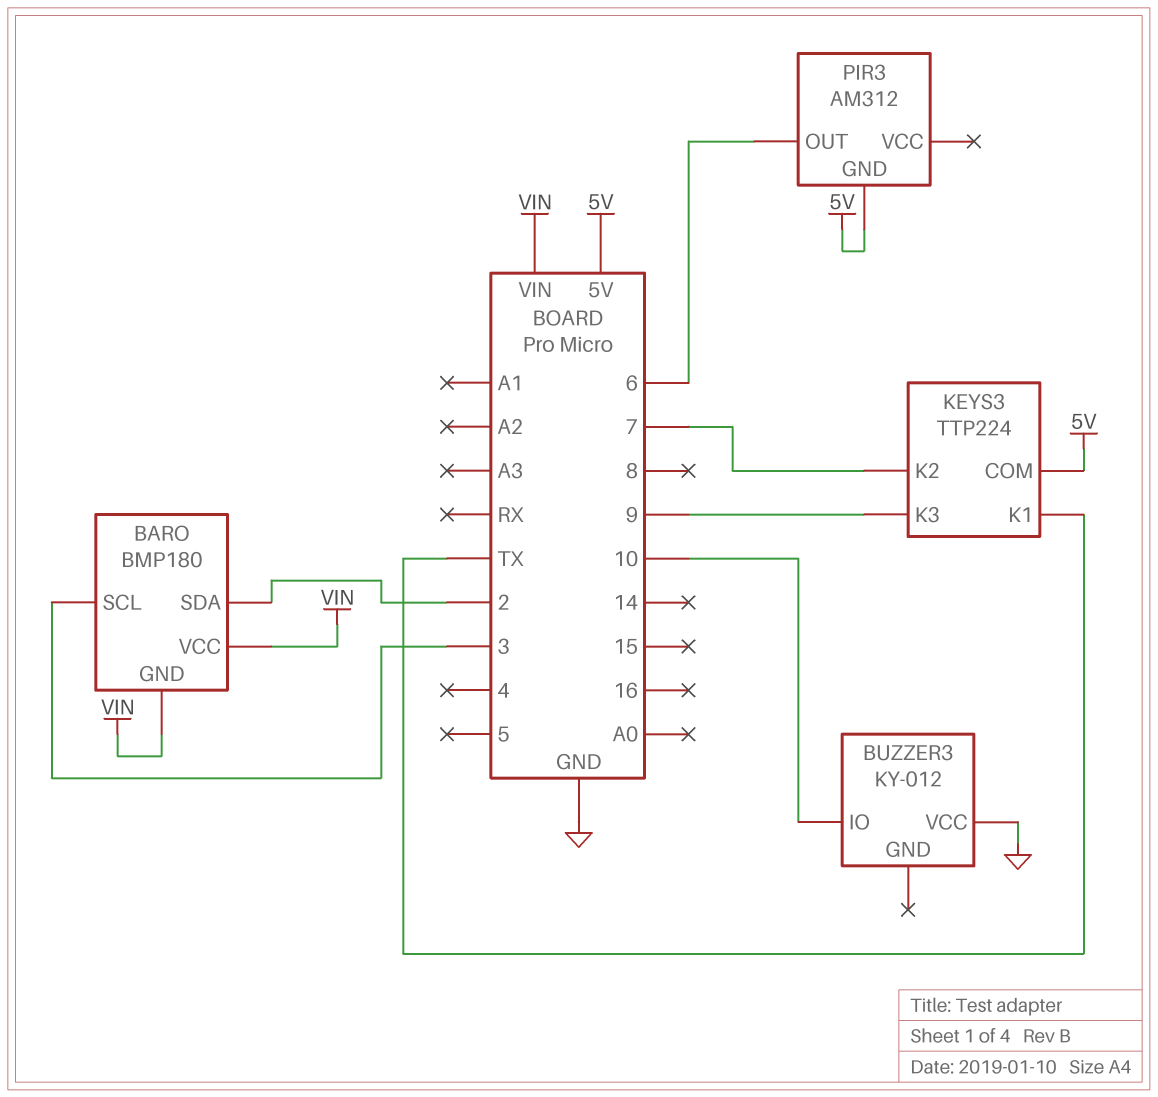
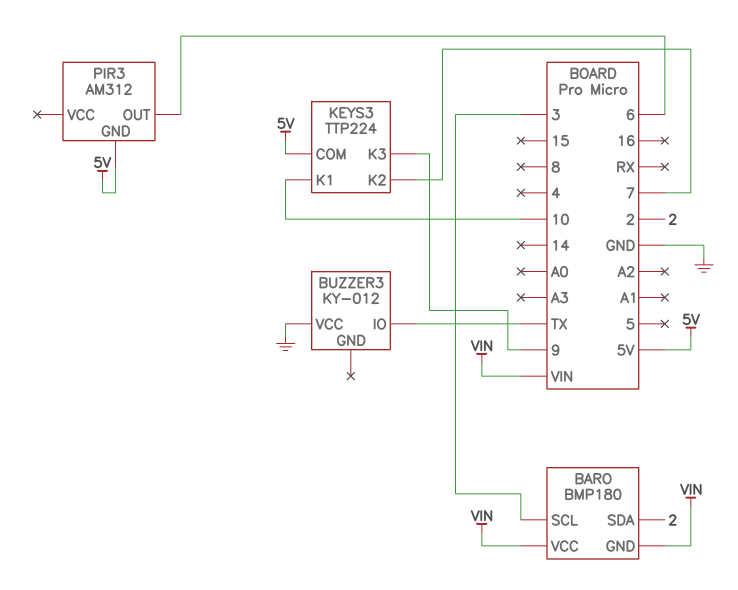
BUZZER3 pin IO: 10 -> TX
KEYS3 pin K1: TX -> 10

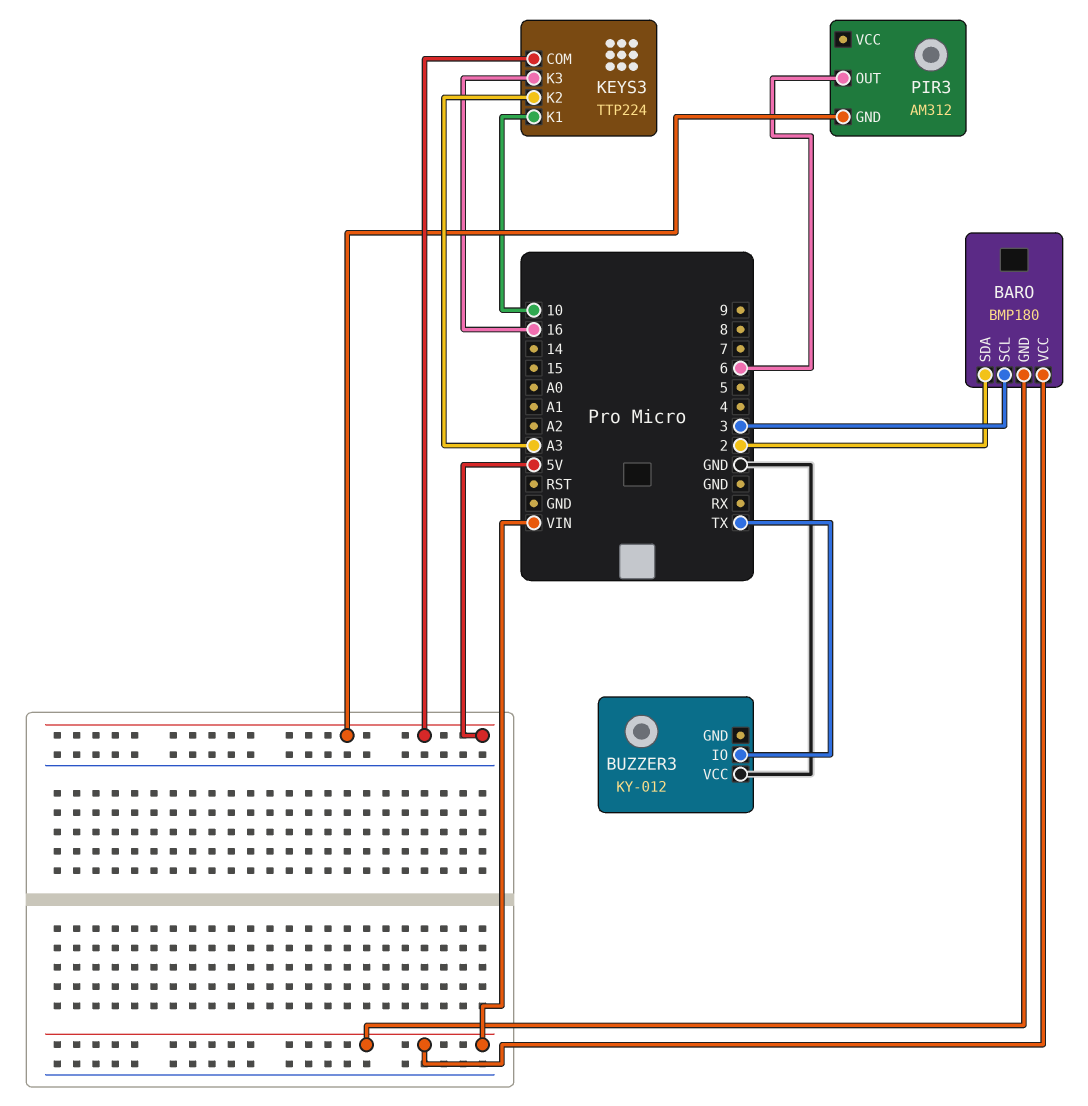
KEYS3 pin K2: 7 -> A3
KEYS3 pin K3: 9 -> 16

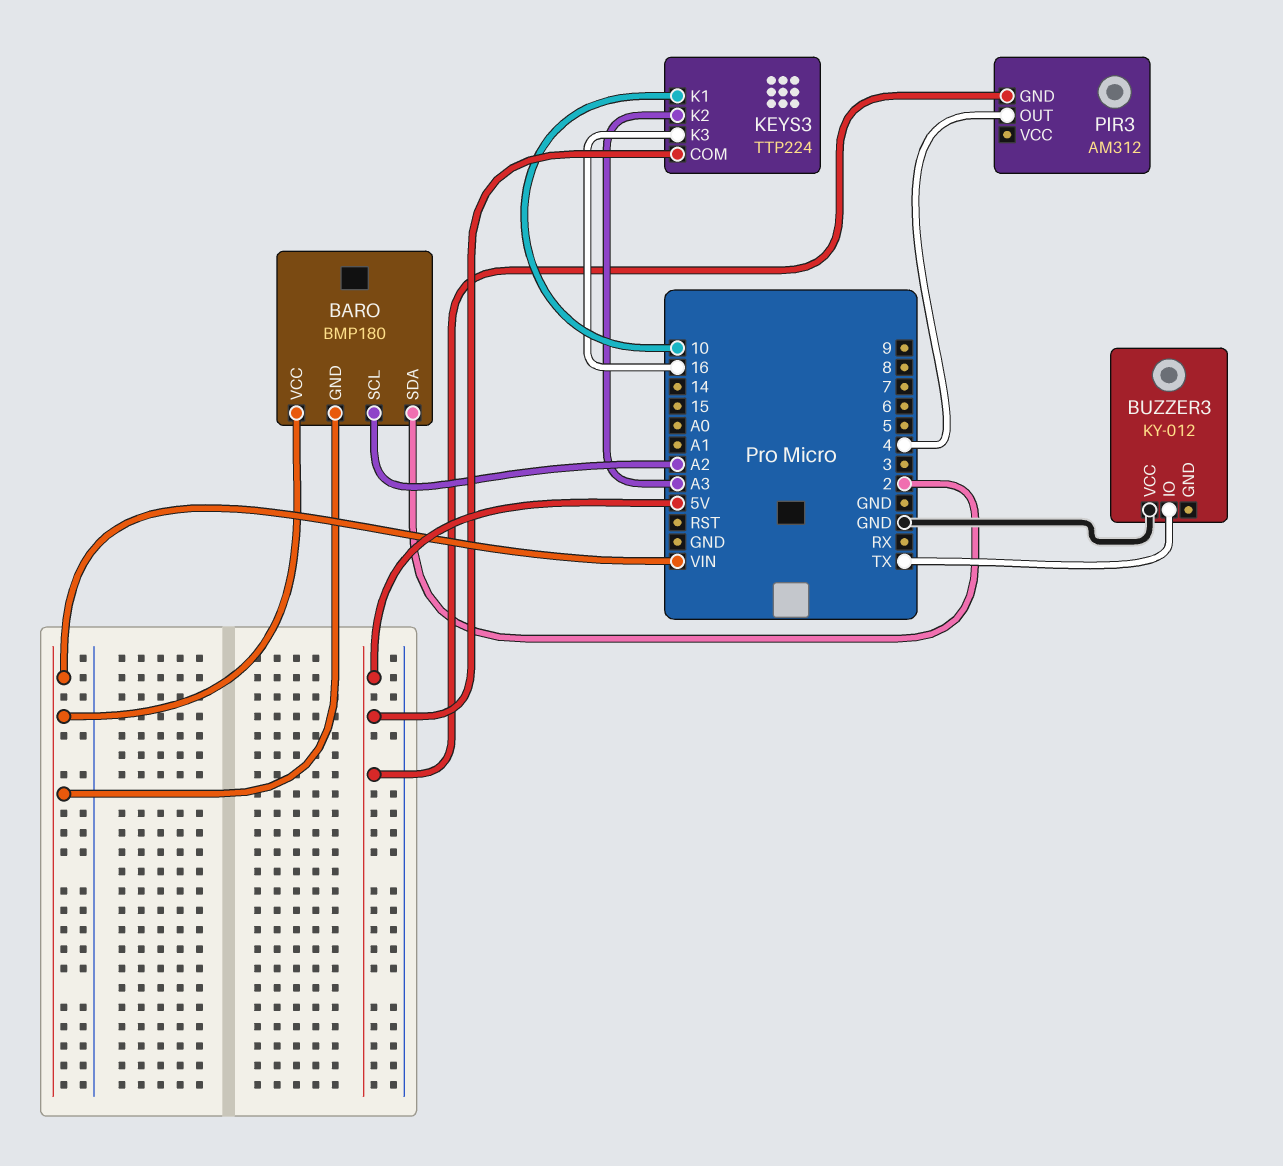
BARO pin SCL: 3 -> A2
PIR3 pin OUT: 6 -> 4

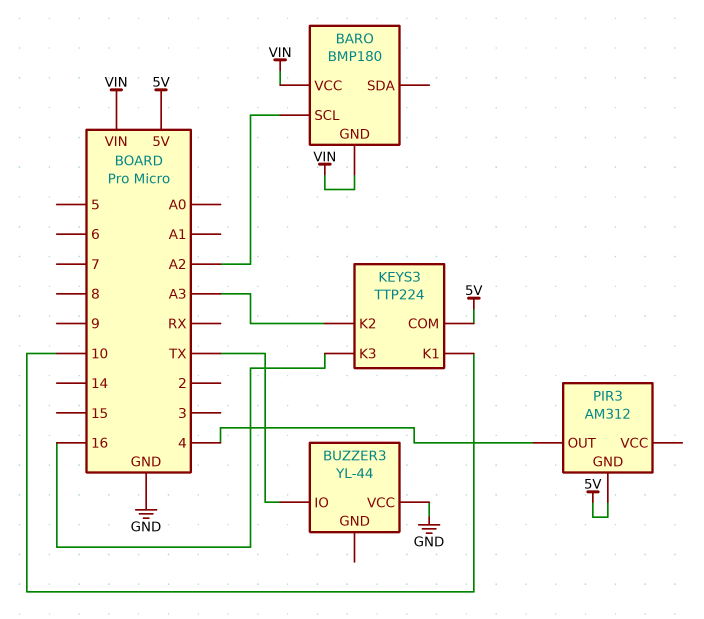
BARO pin SDA: 2 -> none
BUZZER3: KY-012 -> YL-44

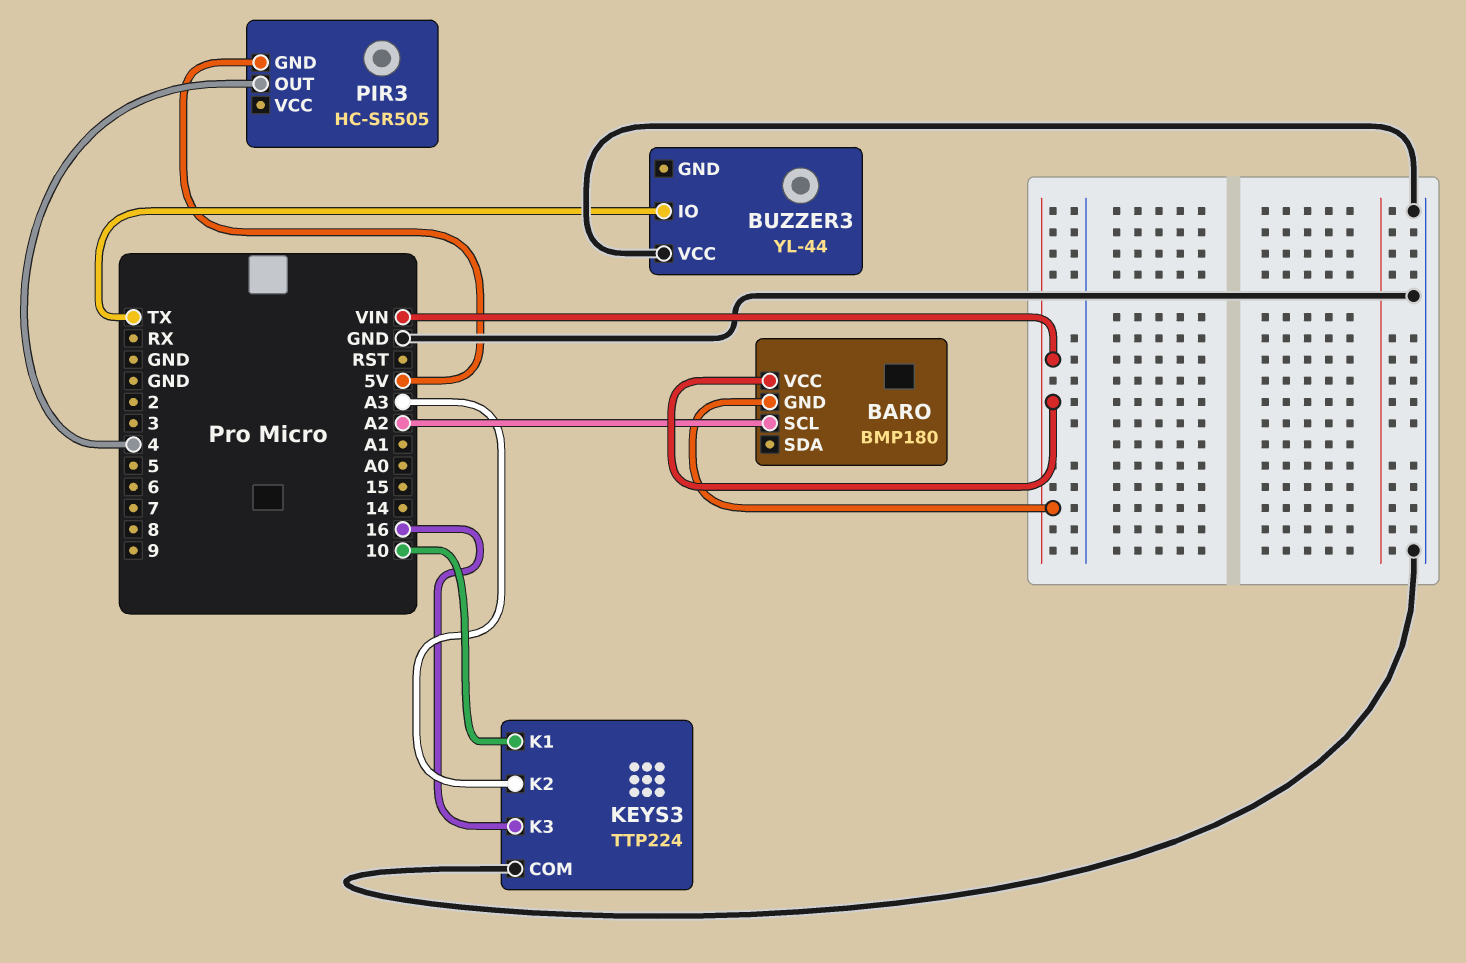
KEYS3 pin COM: 5V -> GND
PIR3: AM312 -> HC-SR505

